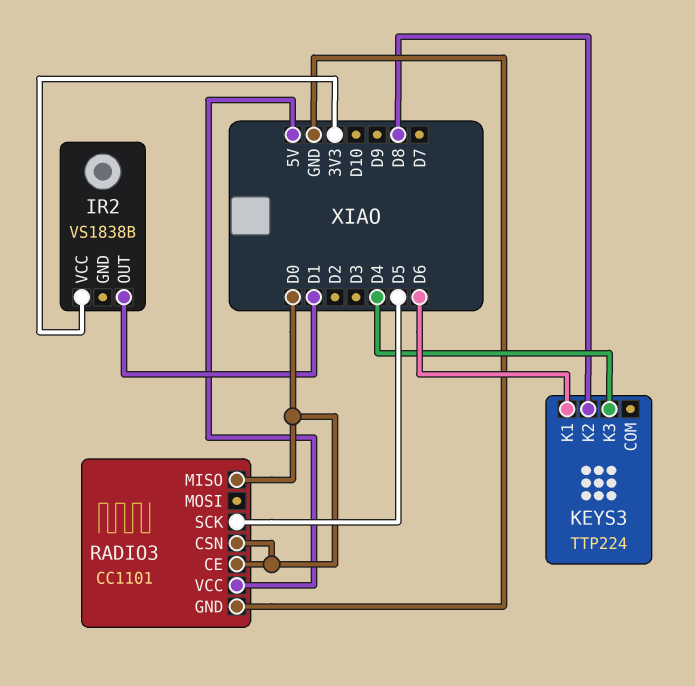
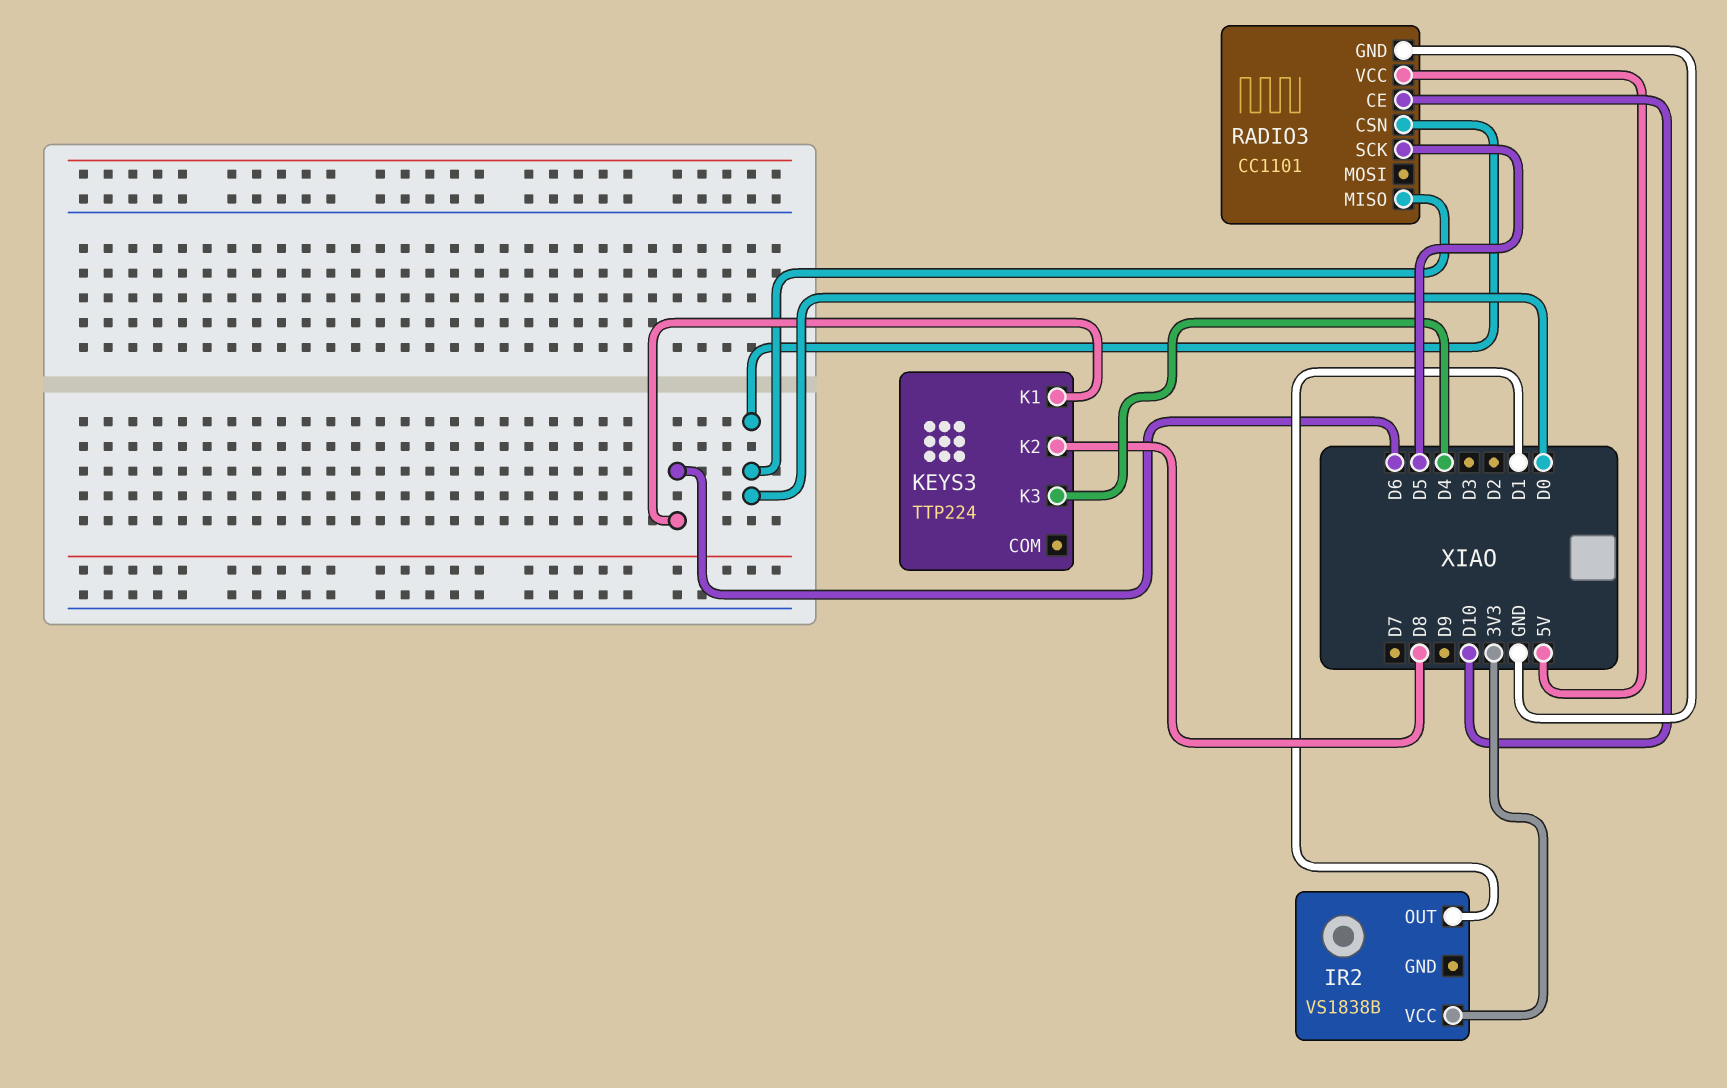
RADIO3 pin CE: D0 -> D10

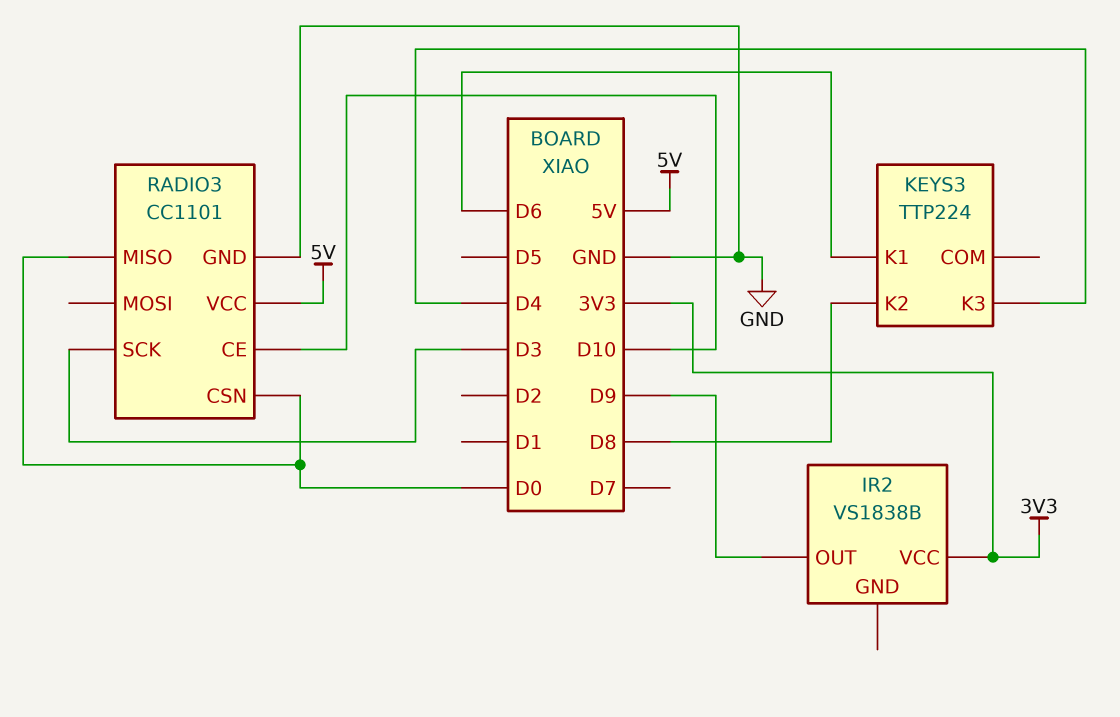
IR2 pin OUT: D1 -> D9
RADIO3 pin SCK: D5 -> D3

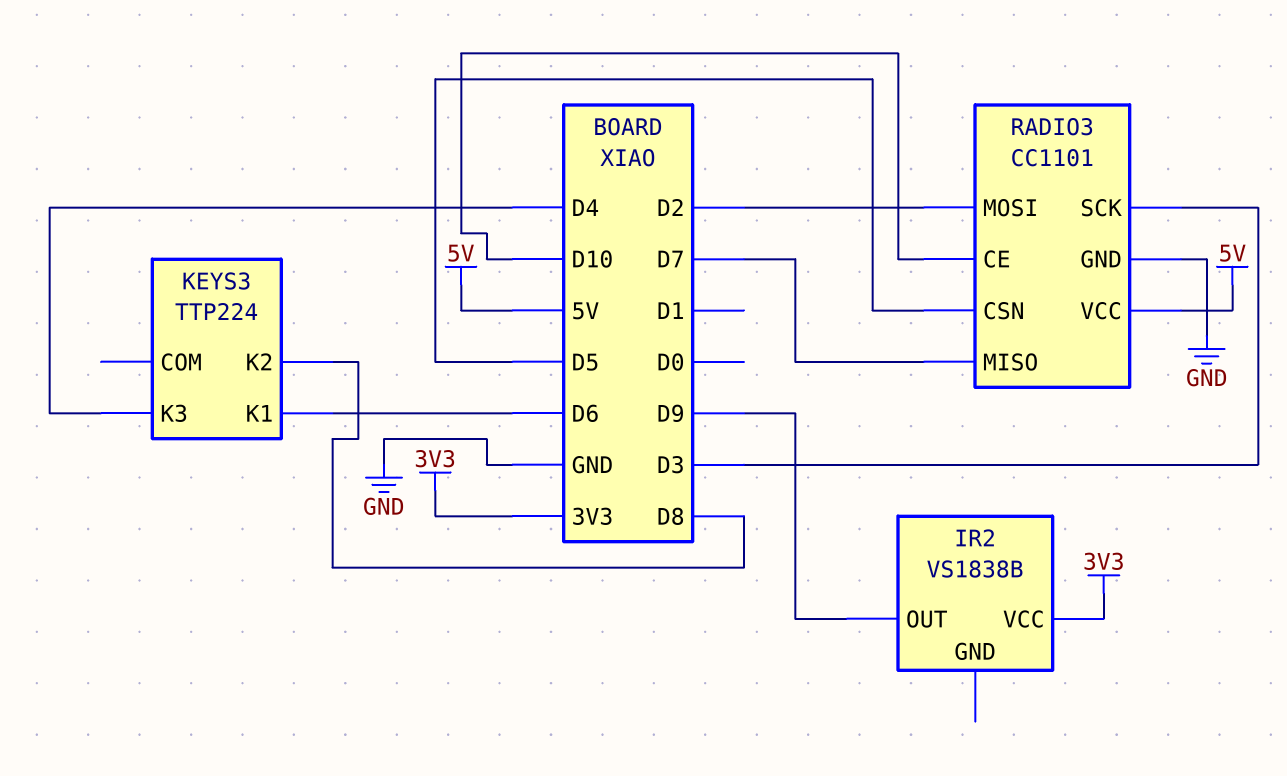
RADIO3 pin CSN: D0 -> D5
RADIO3 pin MISO: D0 -> D7
RADIO3 pin MOSI: none -> D2

